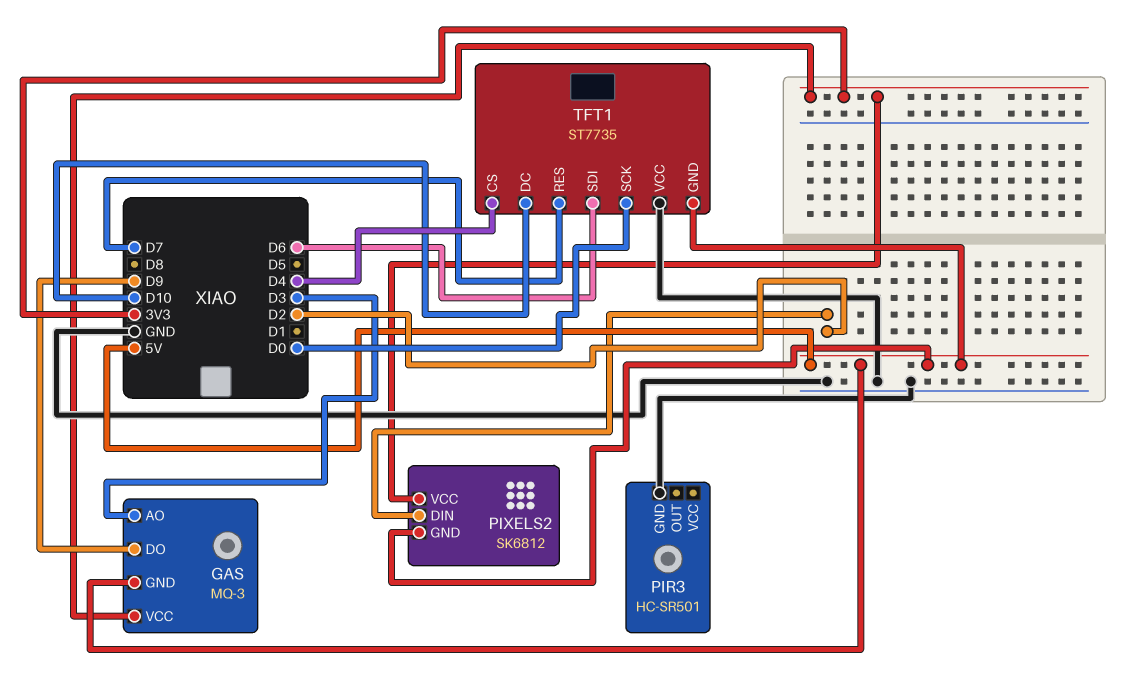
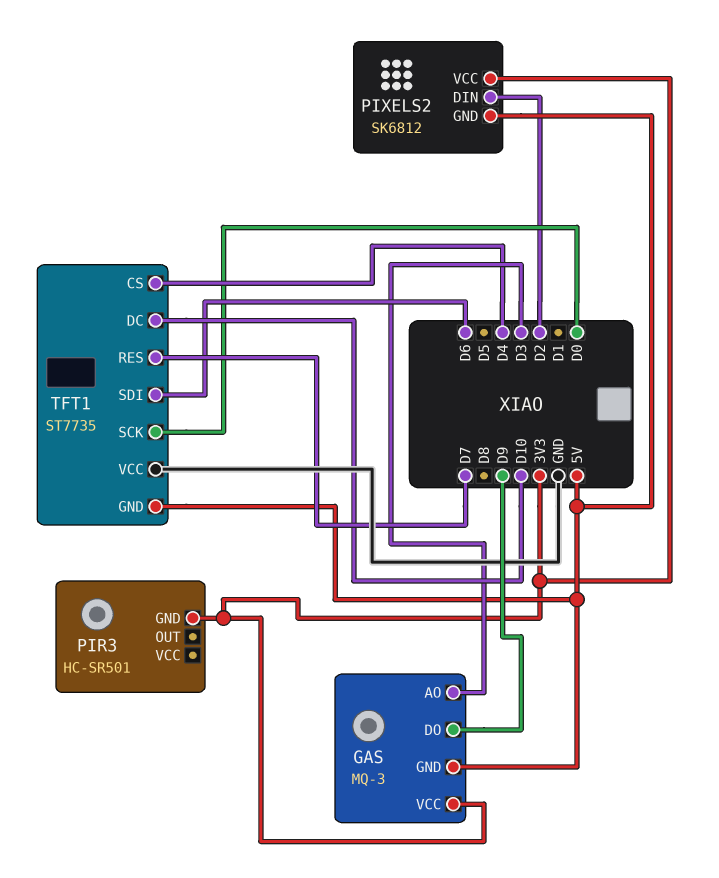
PIR3 pin GND: GND -> 3V3

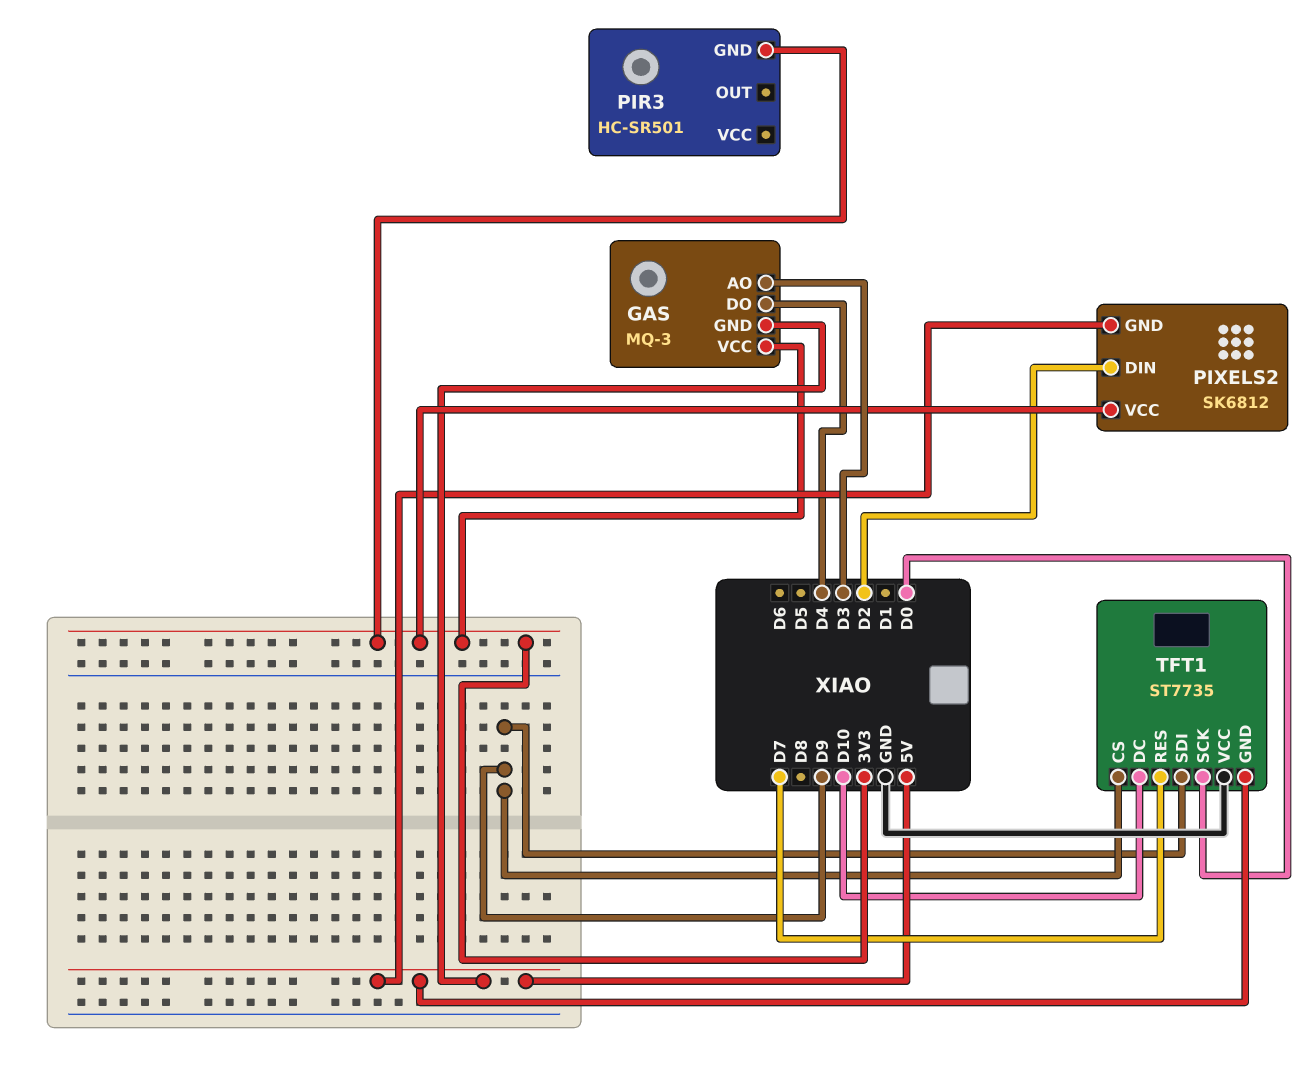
GAS pin DO: D9 -> D4
TFT1 pin CS: D4 -> D9
TFT1 pin SDI: D6 -> D9

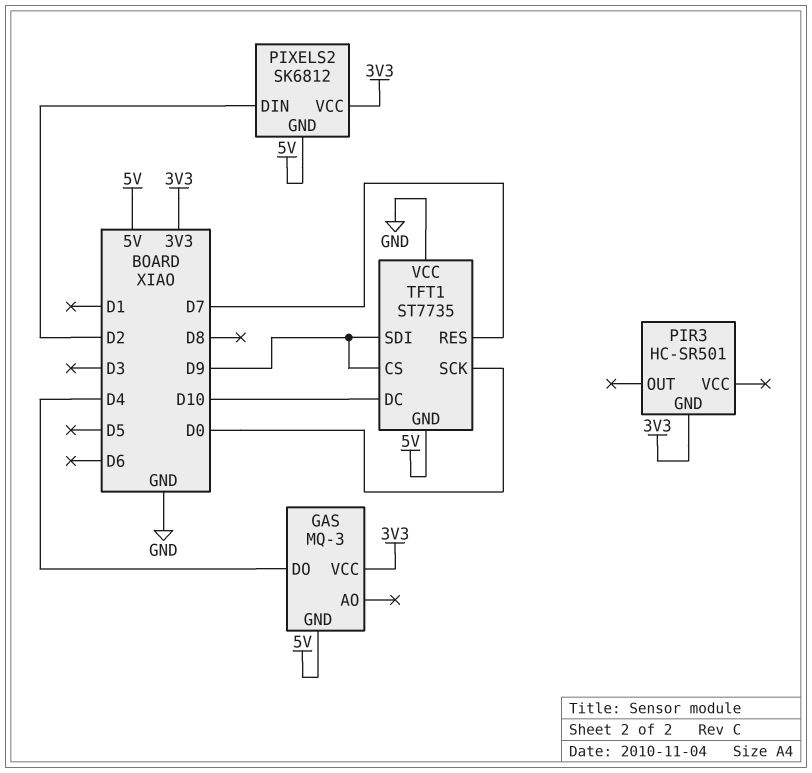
GAS pin AO: D3 -> none

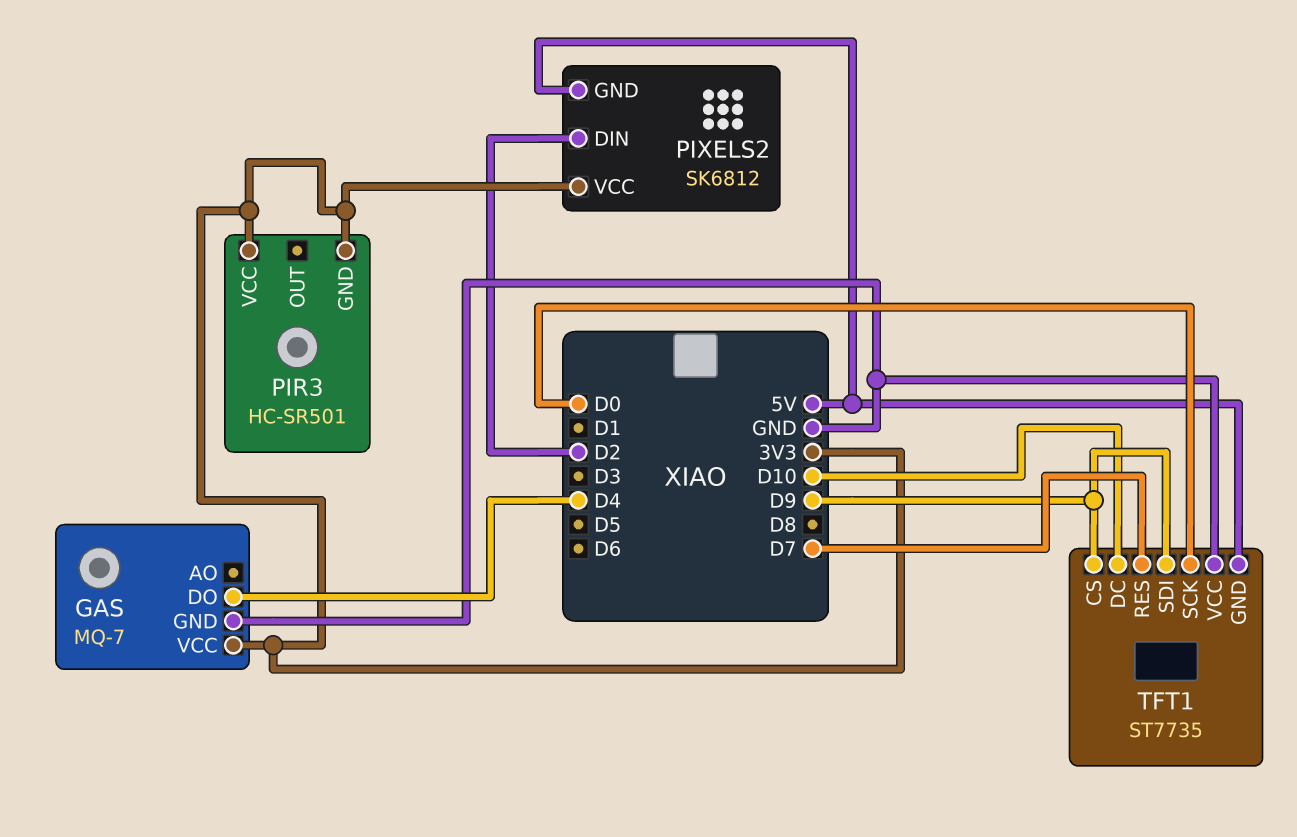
GAS: MQ-3 -> MQ-7
GAS pin GND: 5V -> GND
PIR3 pin VCC: none -> 3V3

